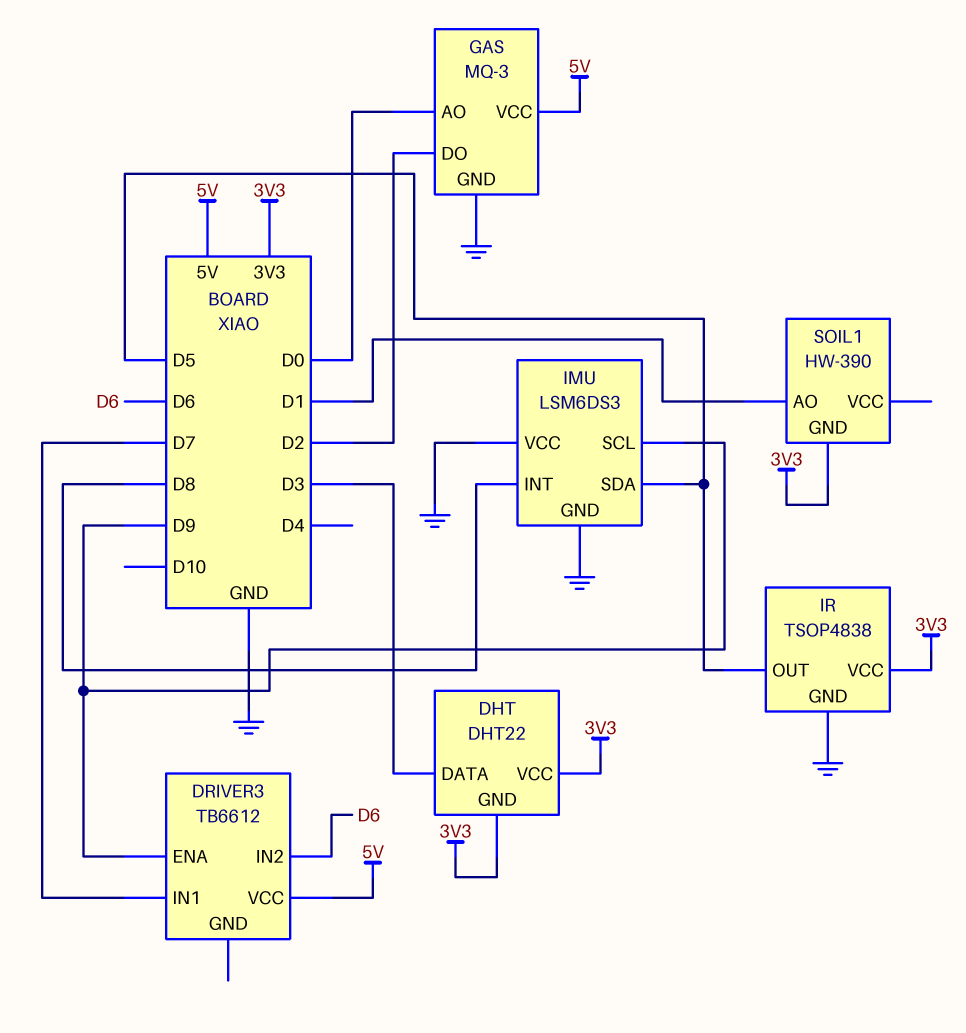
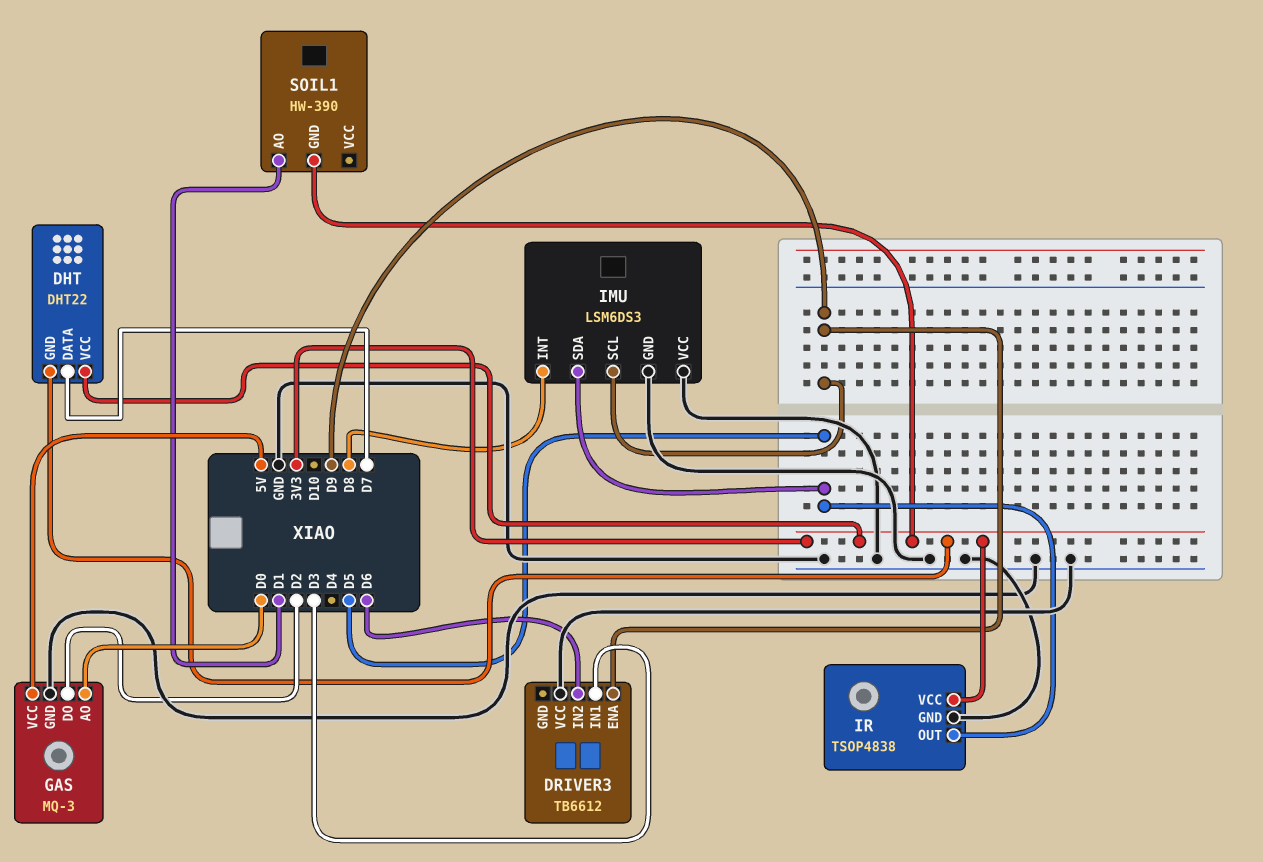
DHT pin DATA: D3 -> D7
DRIVER3 pin IN1: D7 -> D3
DRIVER3 pin VCC: 5V -> GND

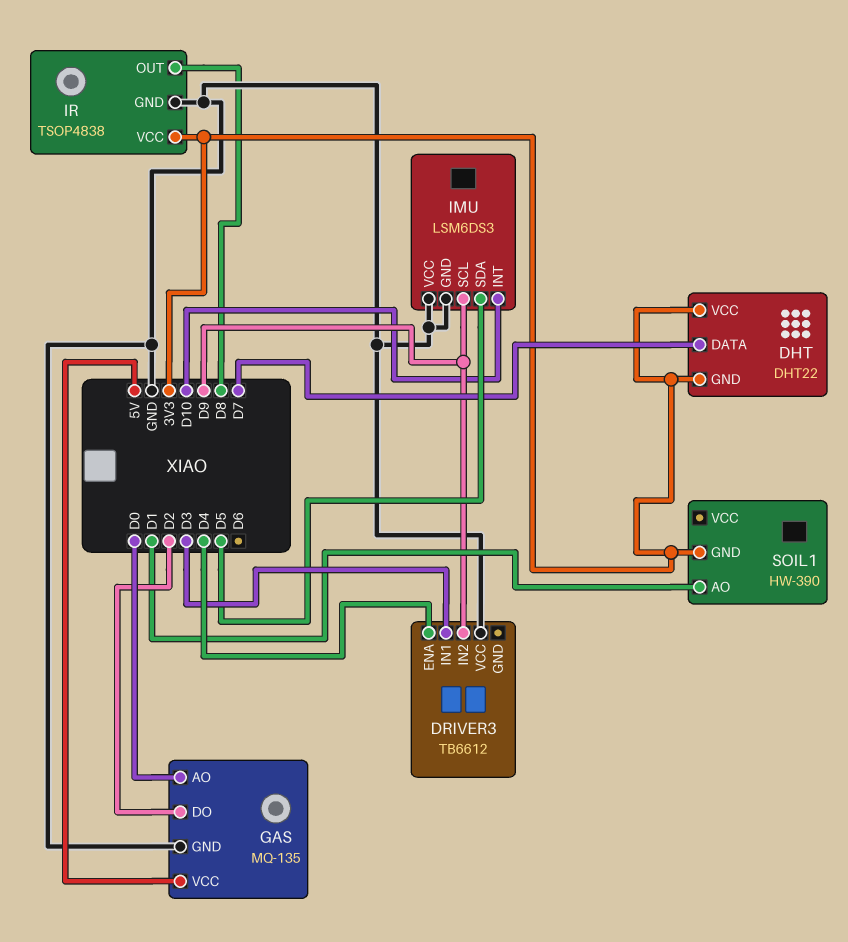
DRIVER3 pin ENA: D9 -> D4
DRIVER3 pin IN2: D6 -> D9
GAS: MQ-3 -> MQ-135
IMU pin INT: D8 -> D10
IR pin OUT: D5 -> D8

